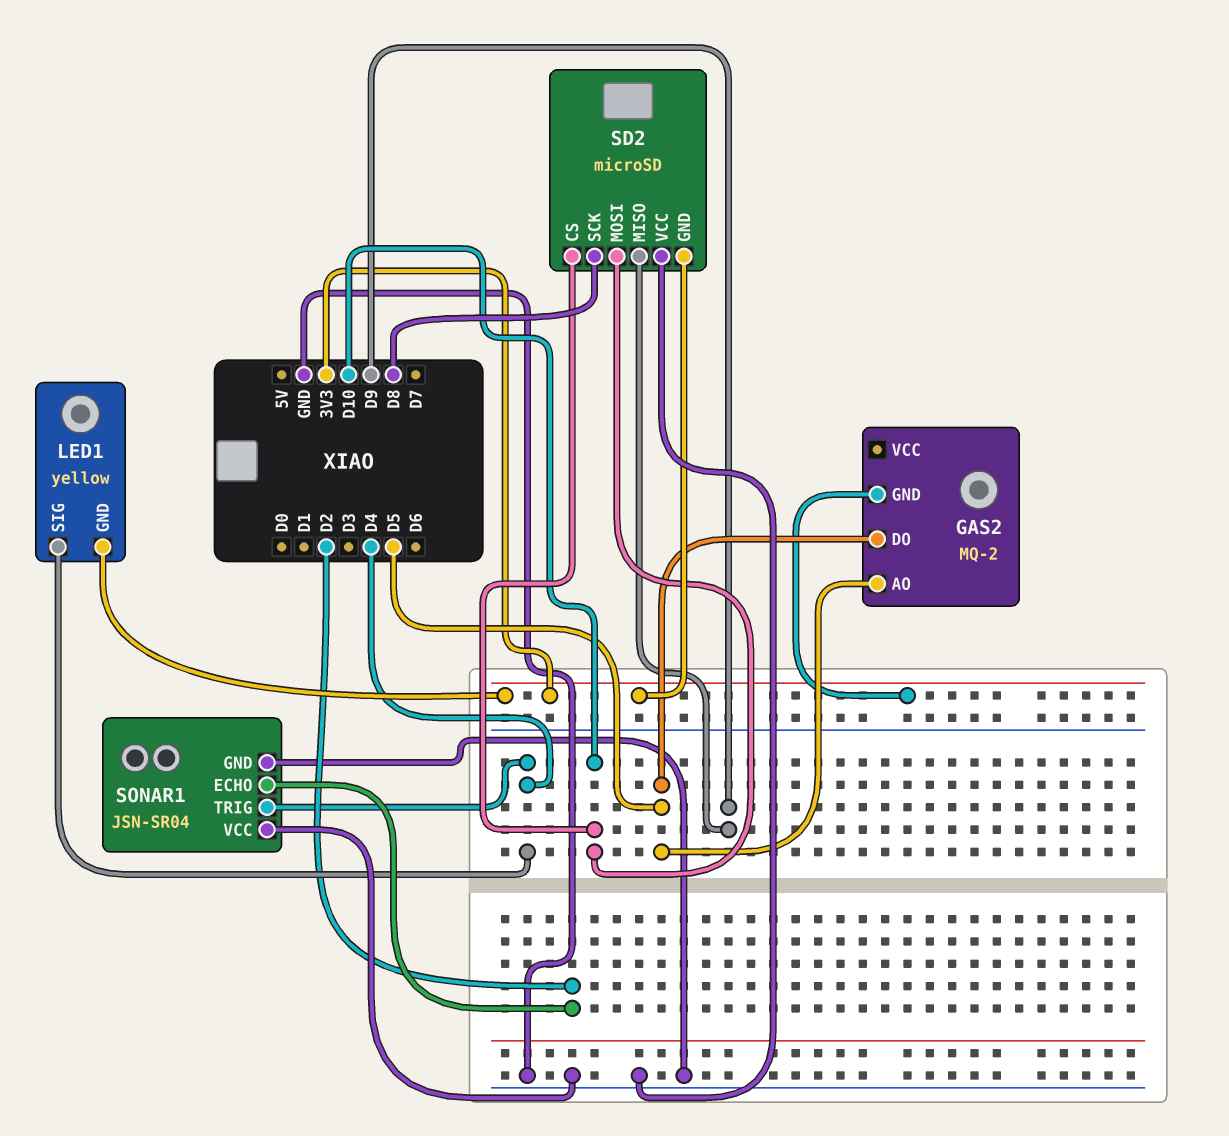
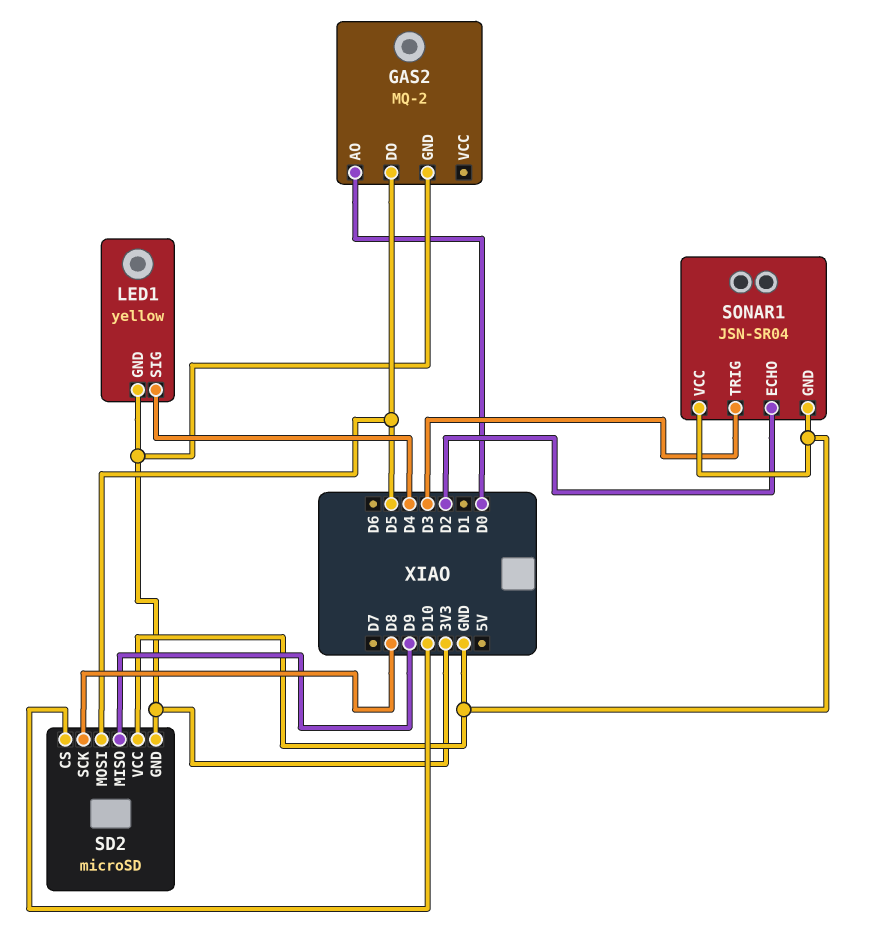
GAS2 pin AO: D5 -> D0
SD2 pin MOSI: D10 -> D5
SONAR1 pin TRIG: D4 -> D3

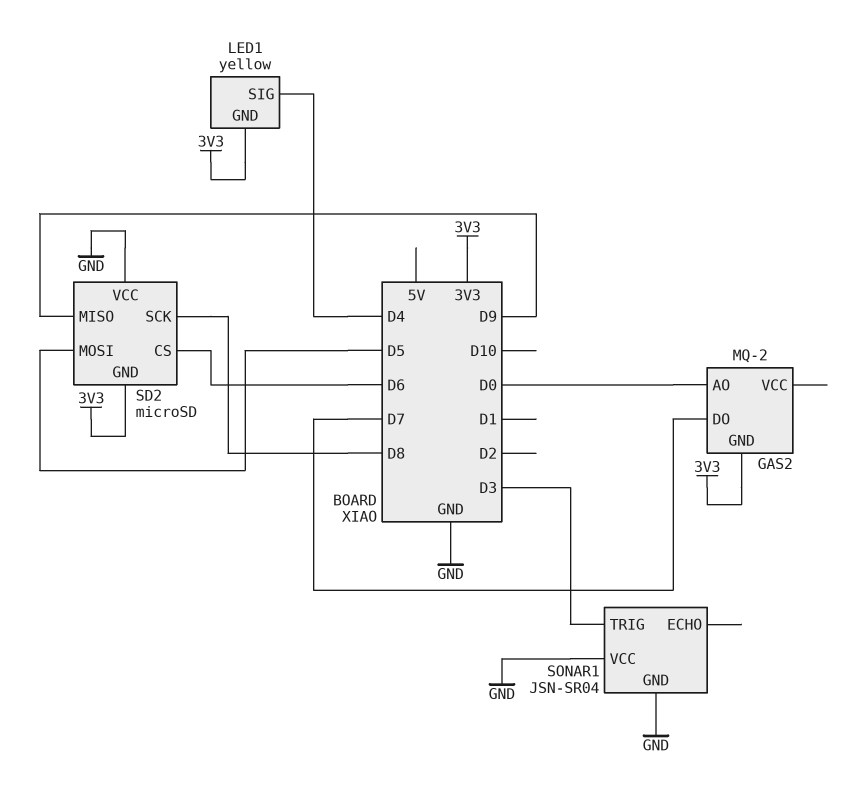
GAS2 pin DO: D5 -> D7
SD2 pin CS: D10 -> D6
SONAR1 pin ECHO: D2 -> none

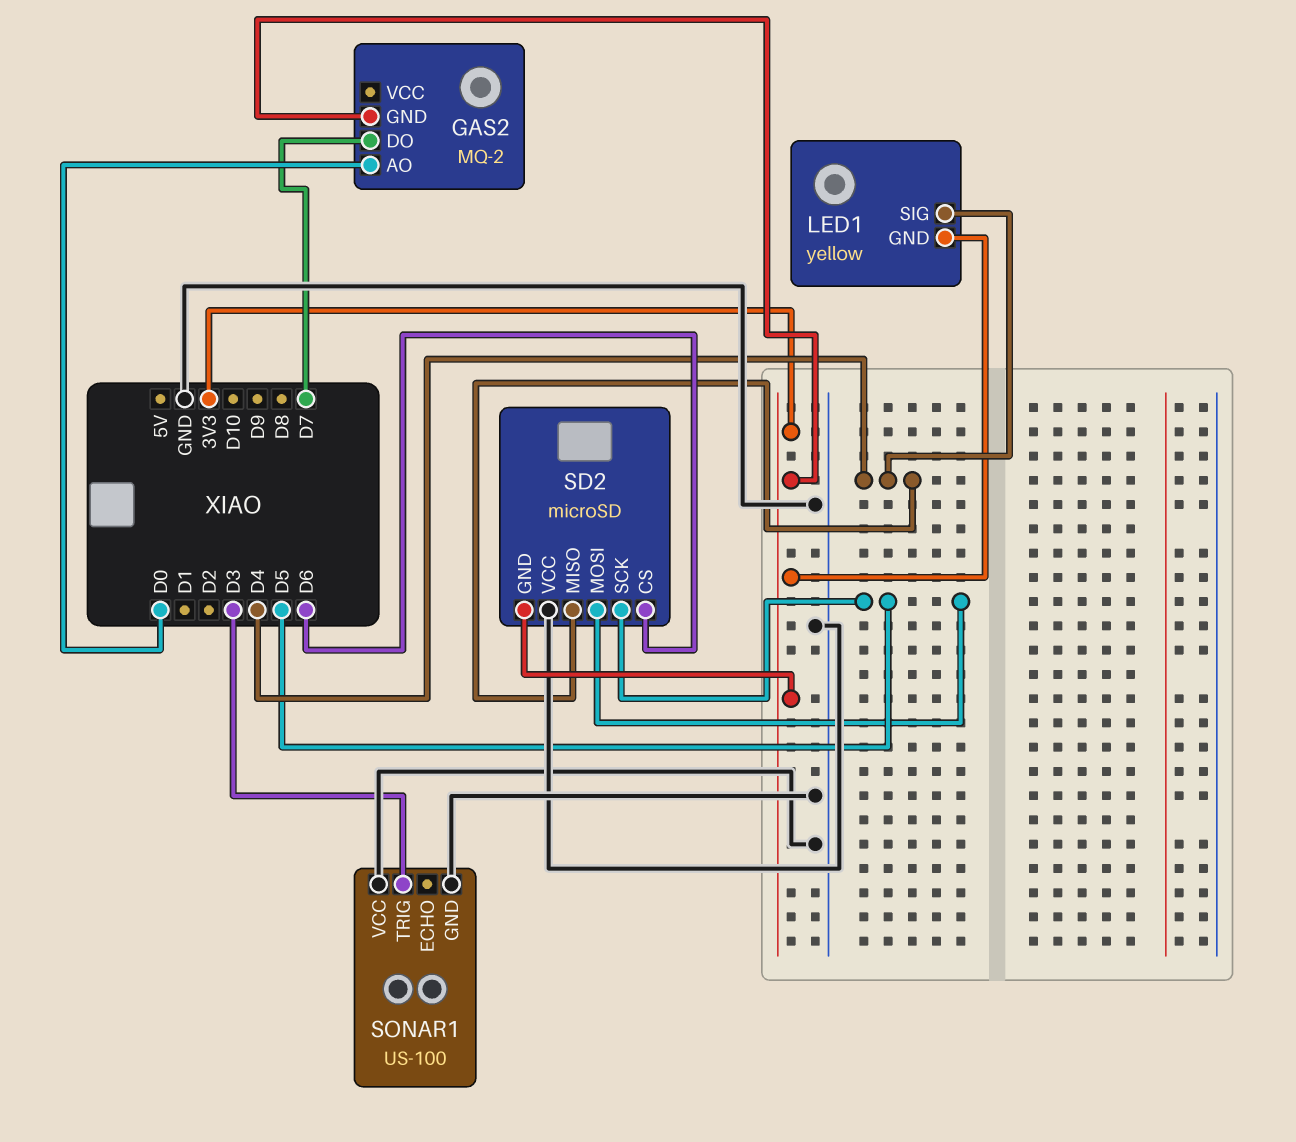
SD2 pin MISO: D9 -> D4
SD2 pin SCK: D8 -> D5
SONAR1: JSN-SR04 -> US-100

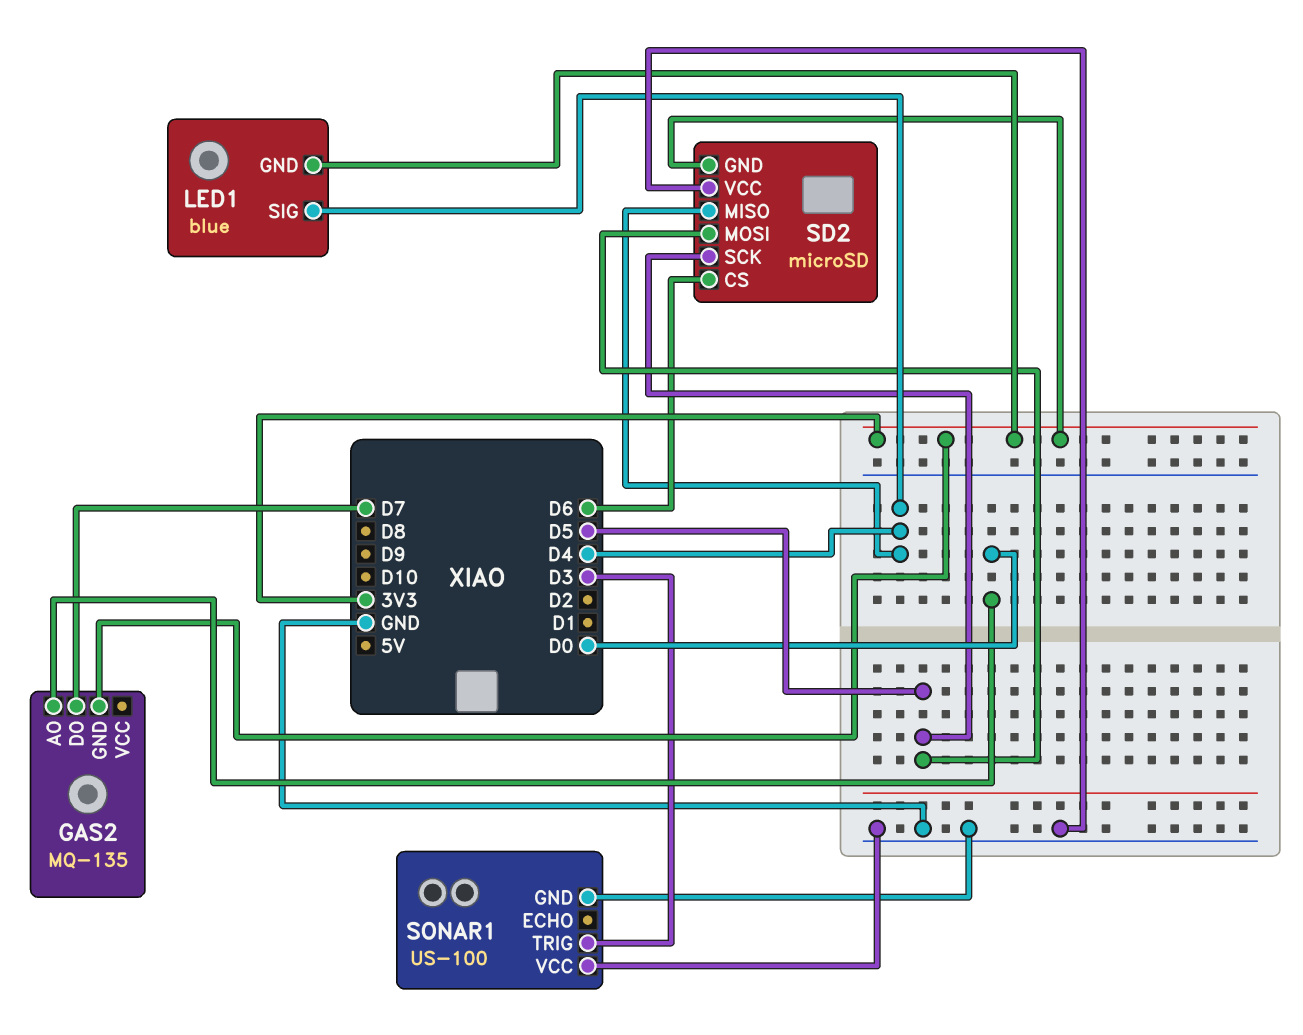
GAS2: MQ-2 -> MQ-135
LED1: yellow -> blue

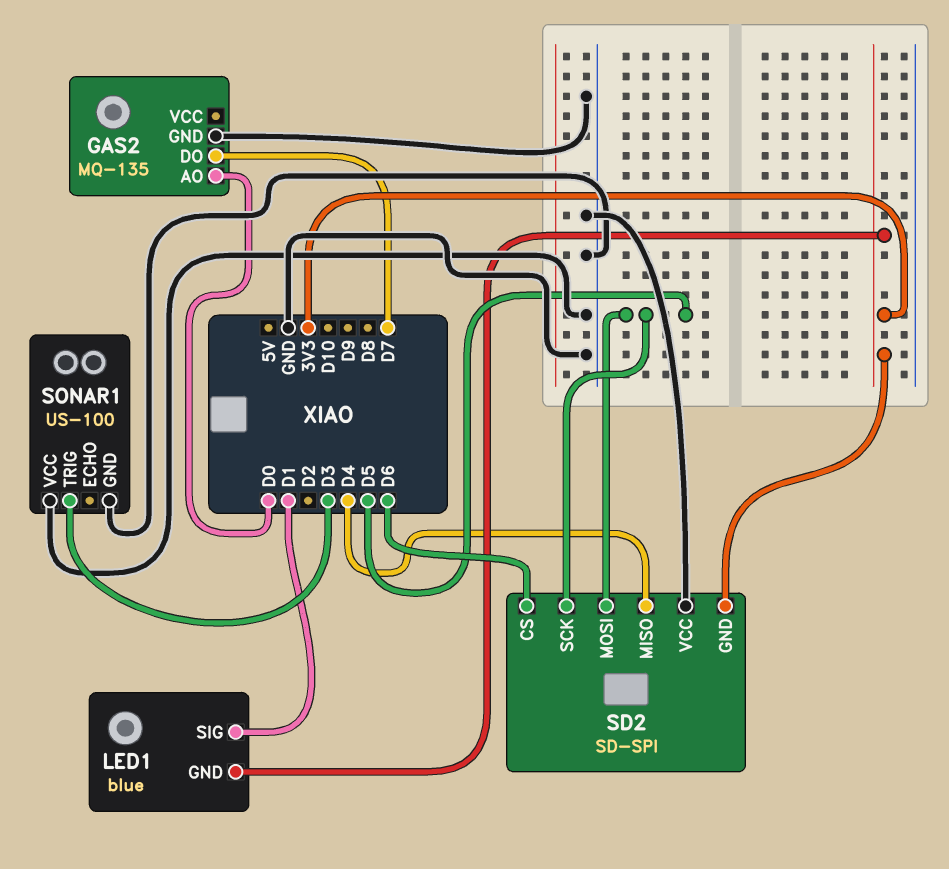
GAS2 pin GND: 3V3 -> GND
LED1 pin SIG: D4 -> D1
SD2: microSD -> SD-SPI

